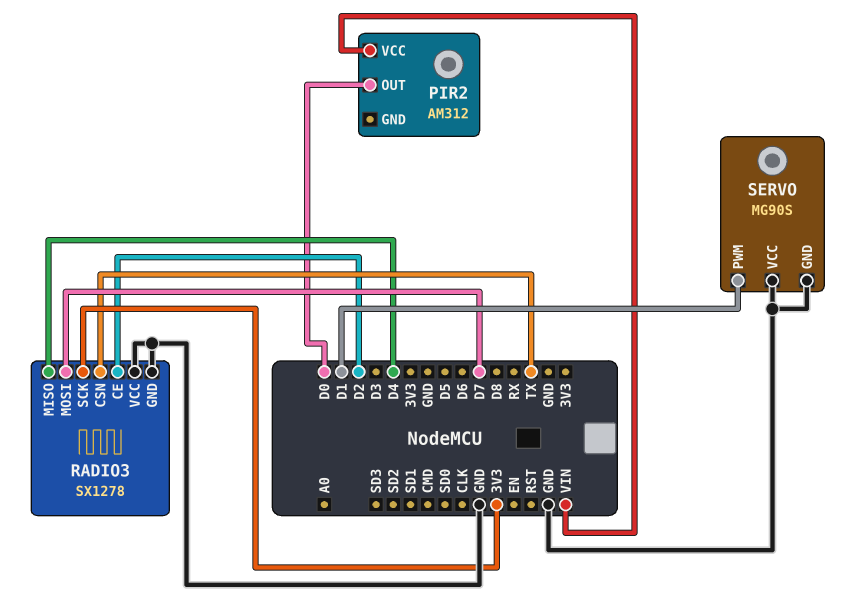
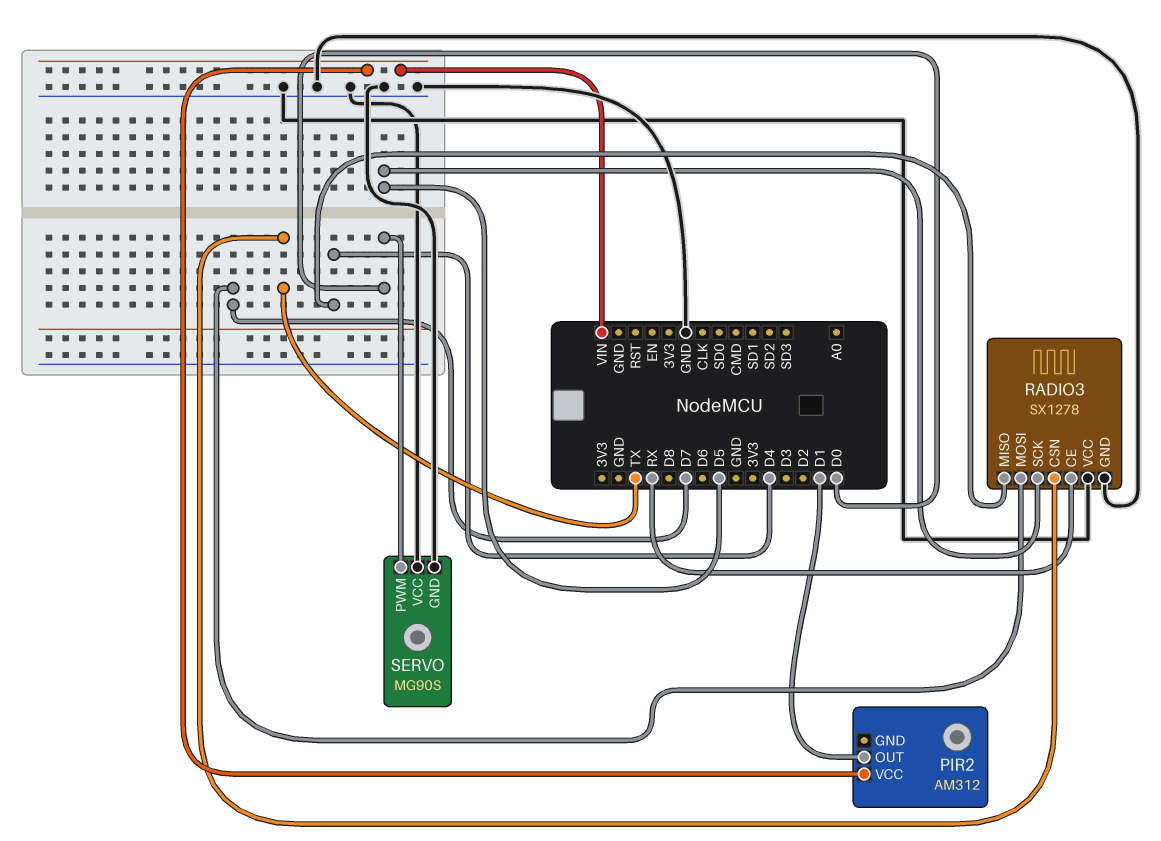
PIR2 pin OUT: D0 -> D1
RADIO3 pin CE: D2 -> RX
RADIO3 pin SCK: 3V3 -> D5
SERVO pin PWM: D1 -> D0

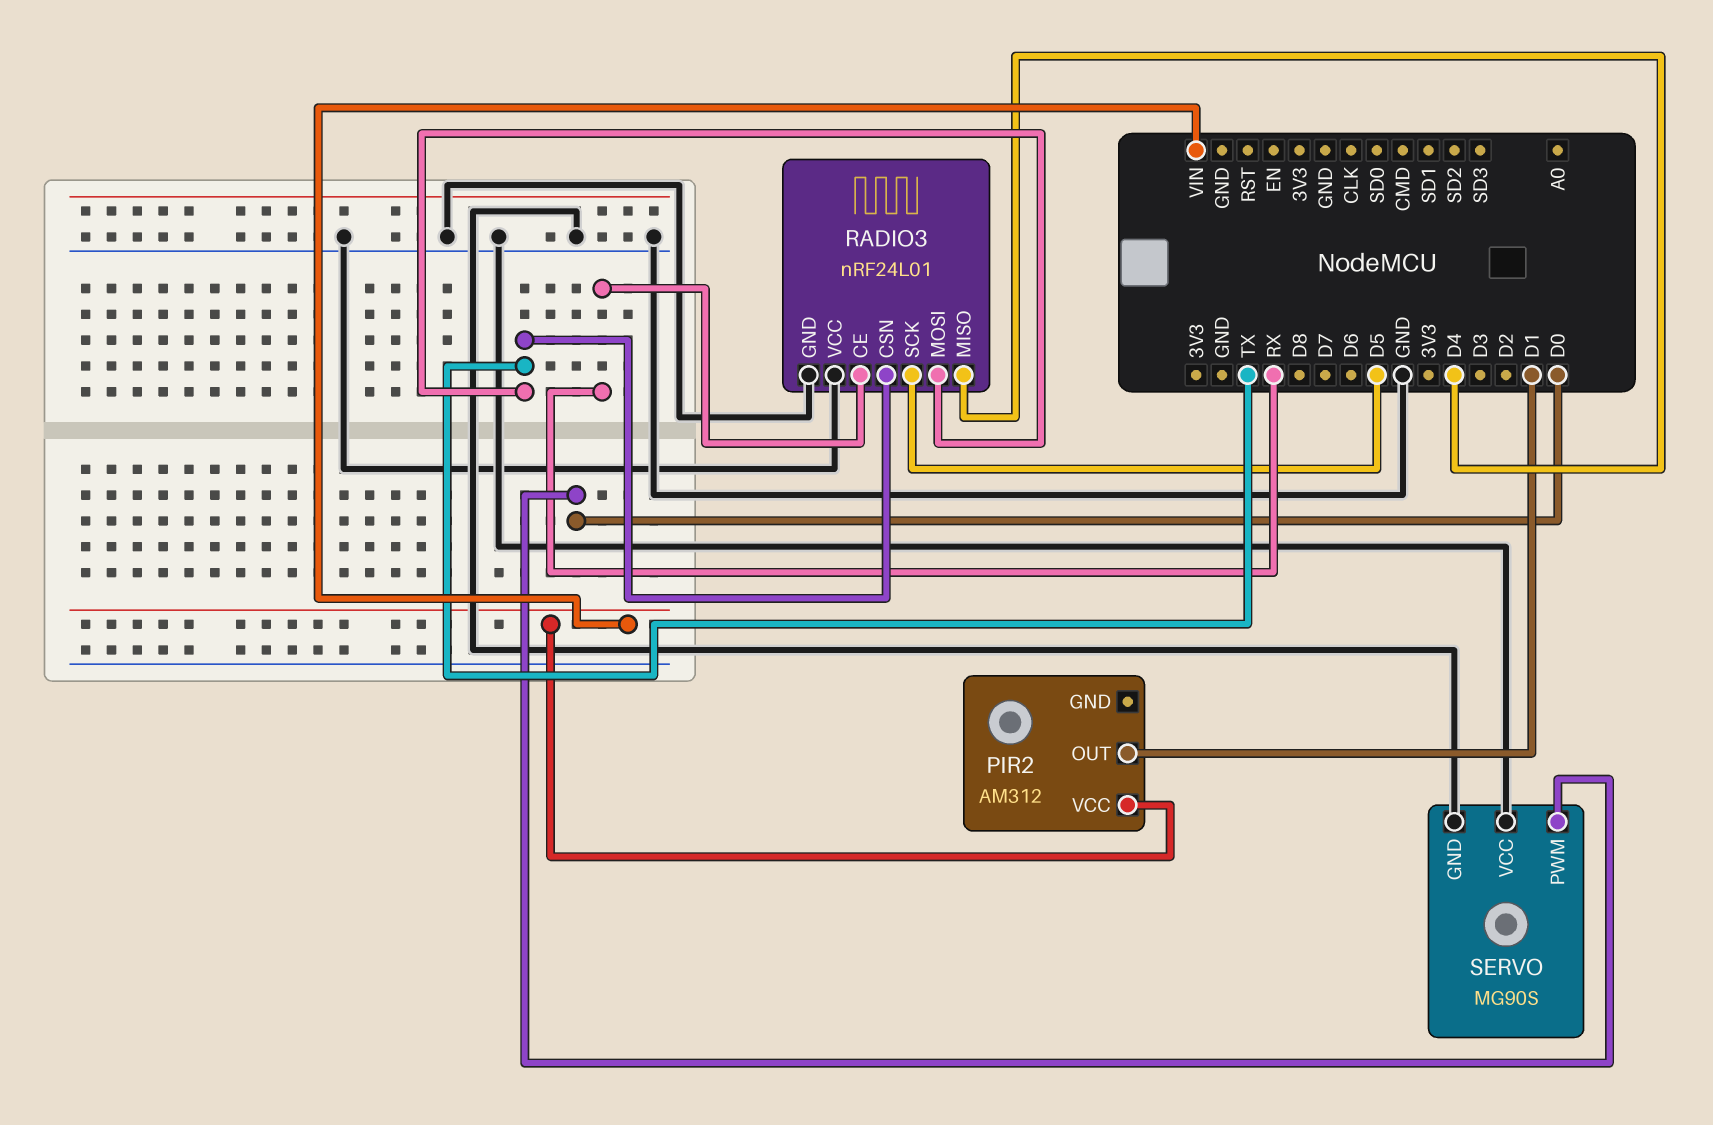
RADIO3: SX1278 -> nRF24L01
RADIO3 pin MOSI: D7 -> TX

